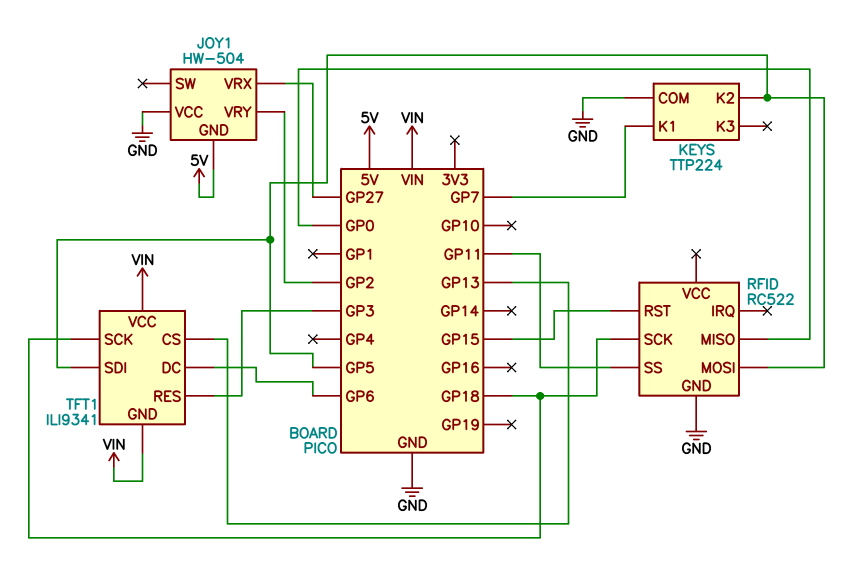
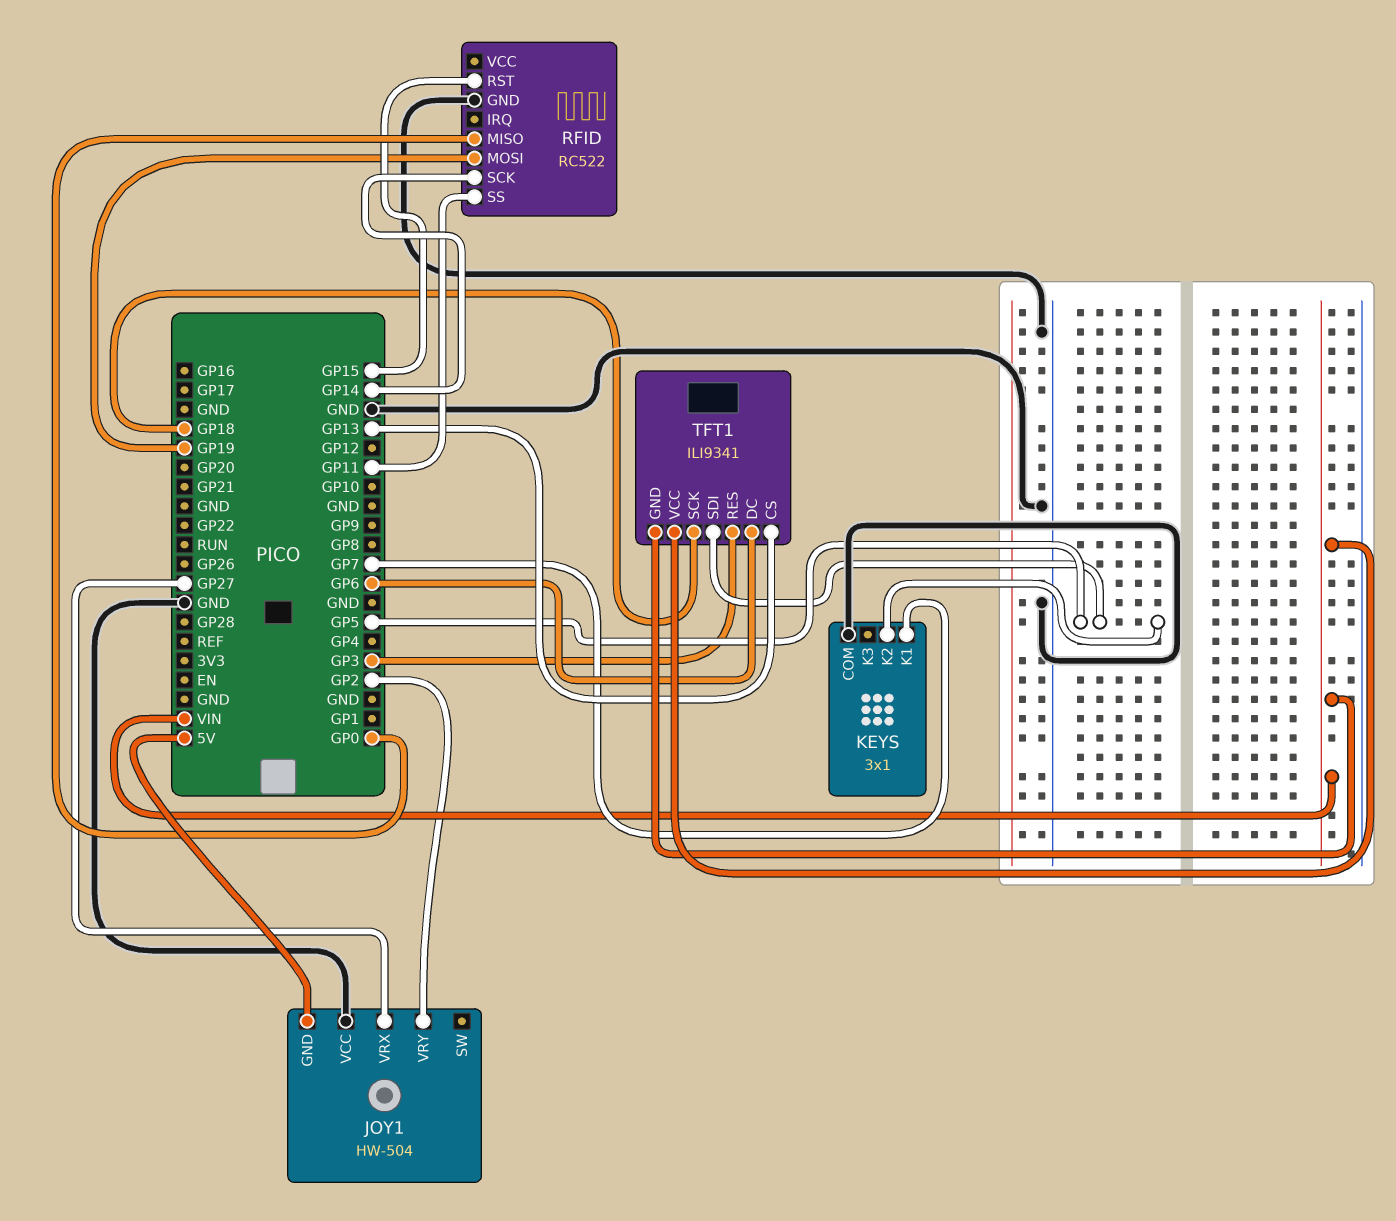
KEYS: TTP224 -> 3x1
RFID pin MOSI: GP5 -> GP19
RFID pin SCK: GP18 -> GP14

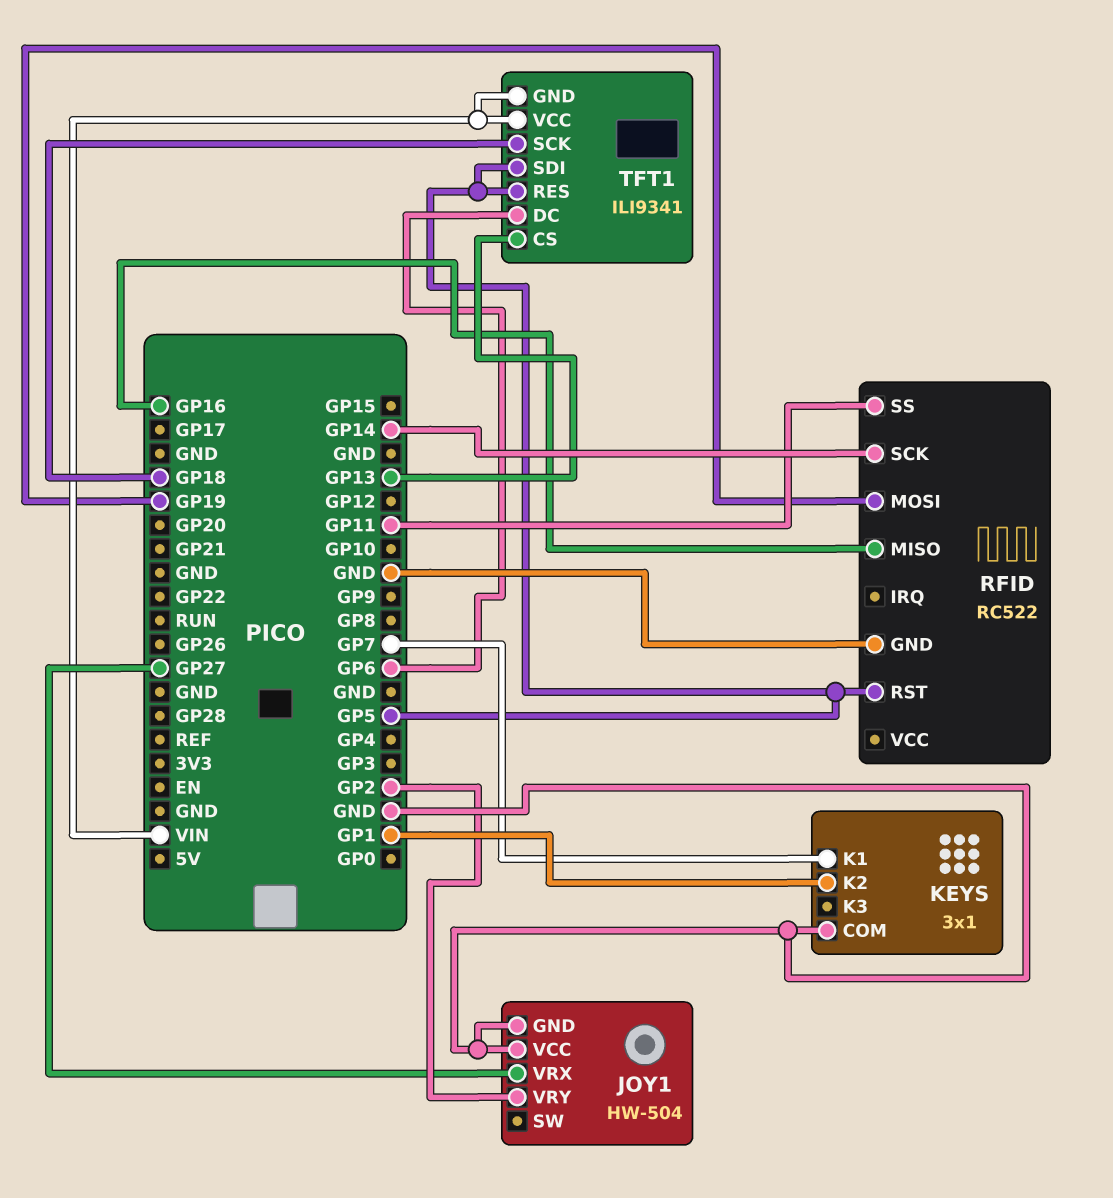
JOY1 pin GND: 5V -> GND
KEYS pin K2: GP5 -> GP1
RFID pin MISO: GP0 -> GP16
RFID pin RST: GP15 -> GP5
TFT1 pin RES: GP3 -> GP5

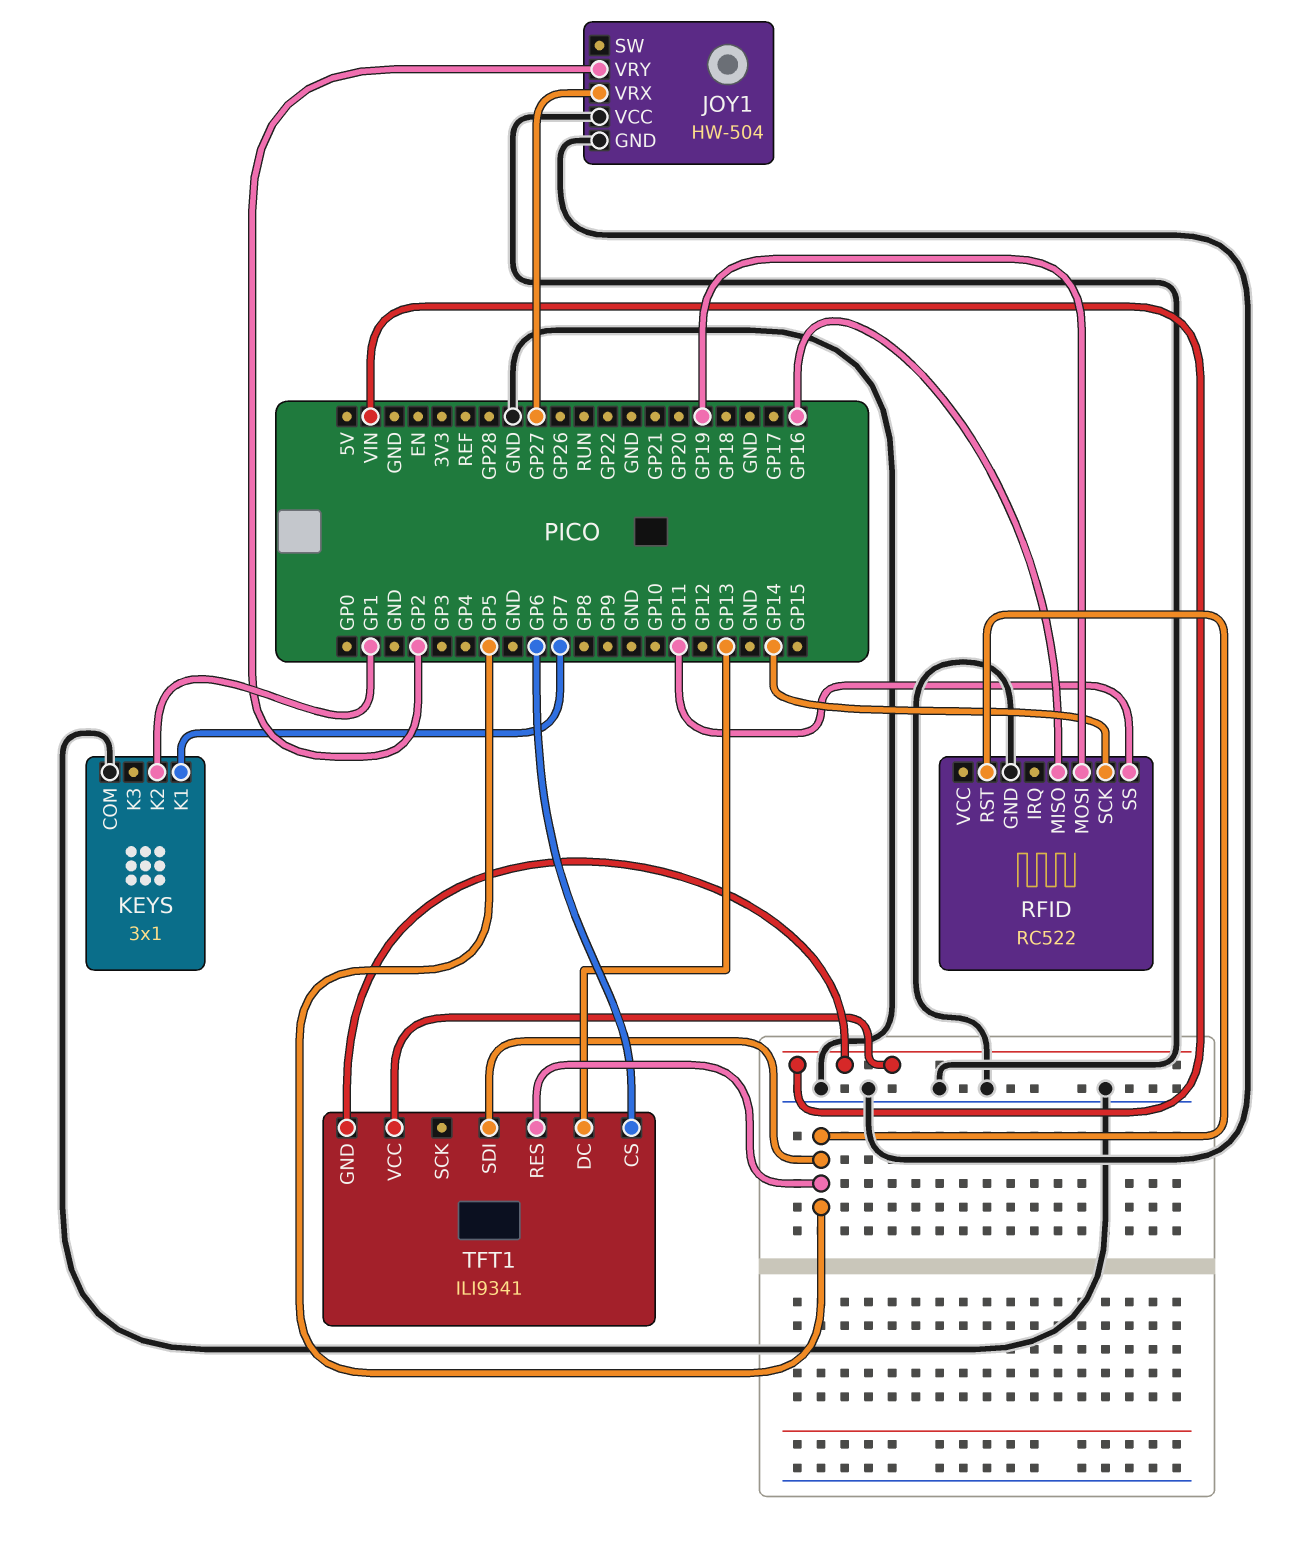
TFT1 pin CS: GP13 -> GP6
TFT1 pin DC: GP6 -> GP13
TFT1 pin SCK: GP18 -> none

